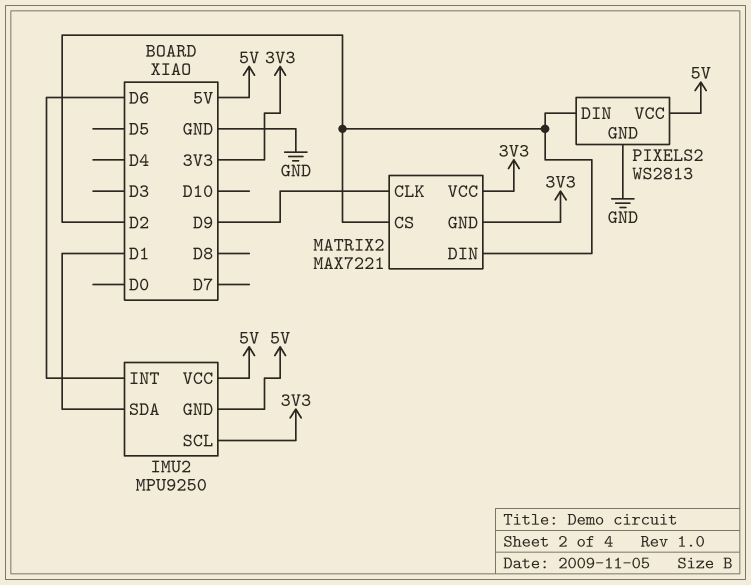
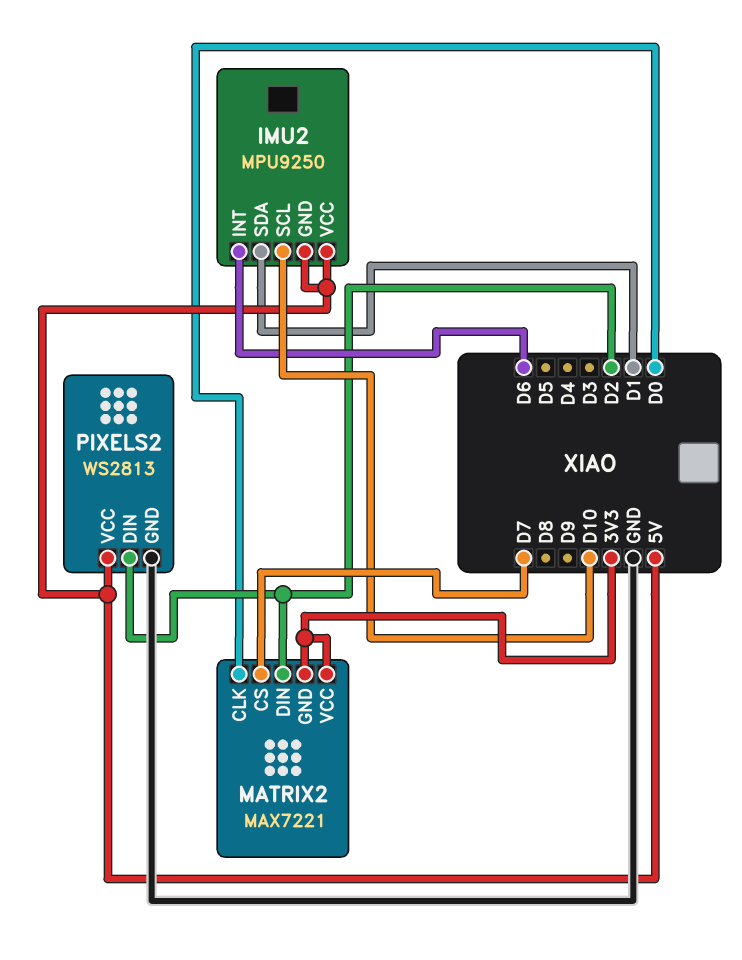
IMU2 pin SCL: 3V3 -> D10
MATRIX2 pin CLK: D9 -> D0
MATRIX2 pin CS: D2 -> D7

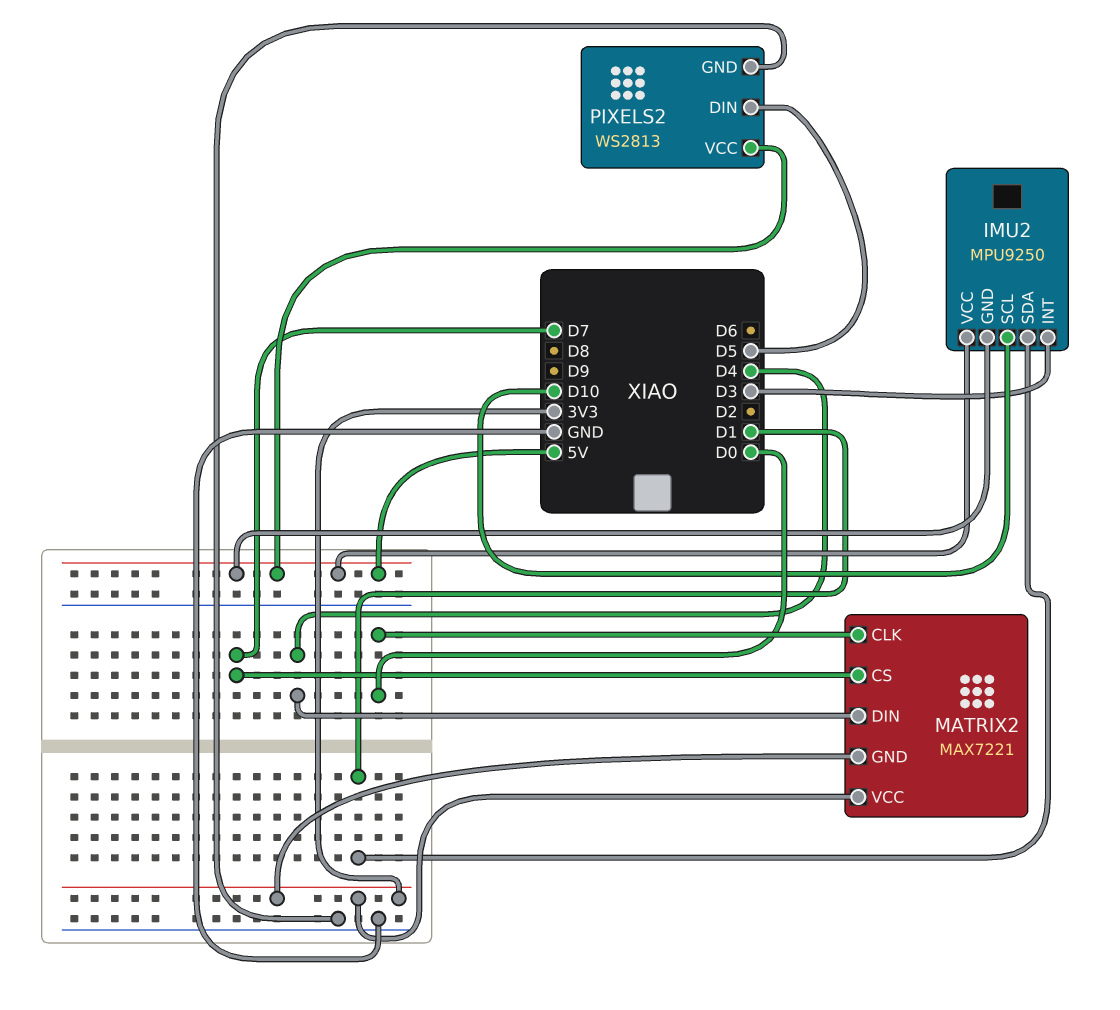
IMU2 pin INT: D6 -> D3
MATRIX2 pin DIN: D2 -> D4
PIXELS2 pin DIN: D2 -> D5

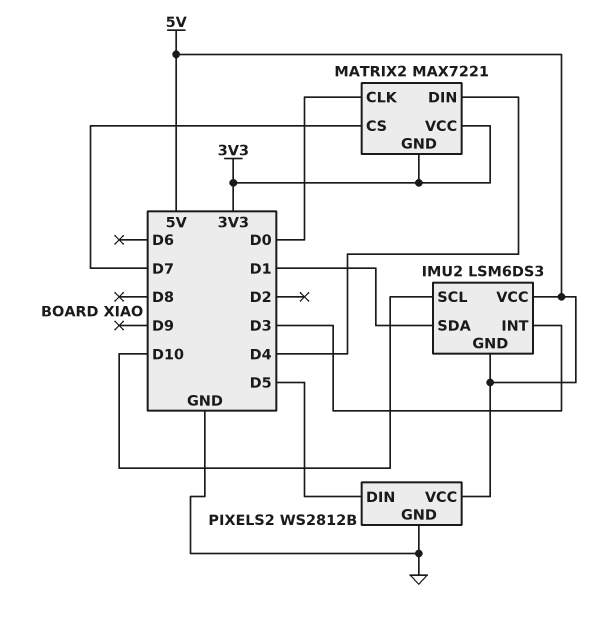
IMU2: MPU9250 -> LSM6DS3
PIXELS2: WS2813 -> WS2812B

